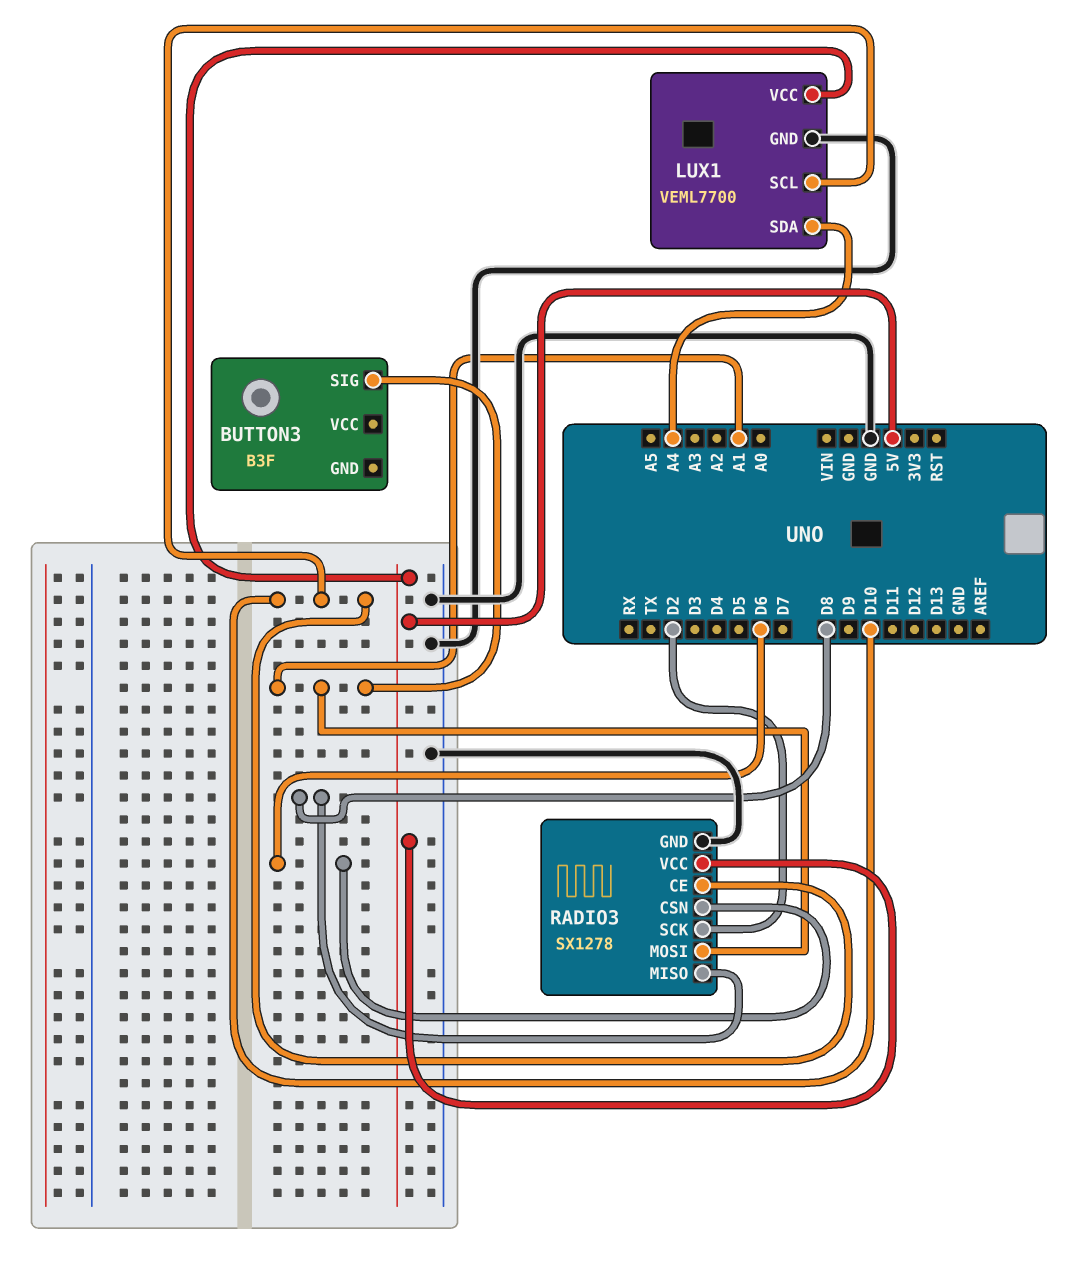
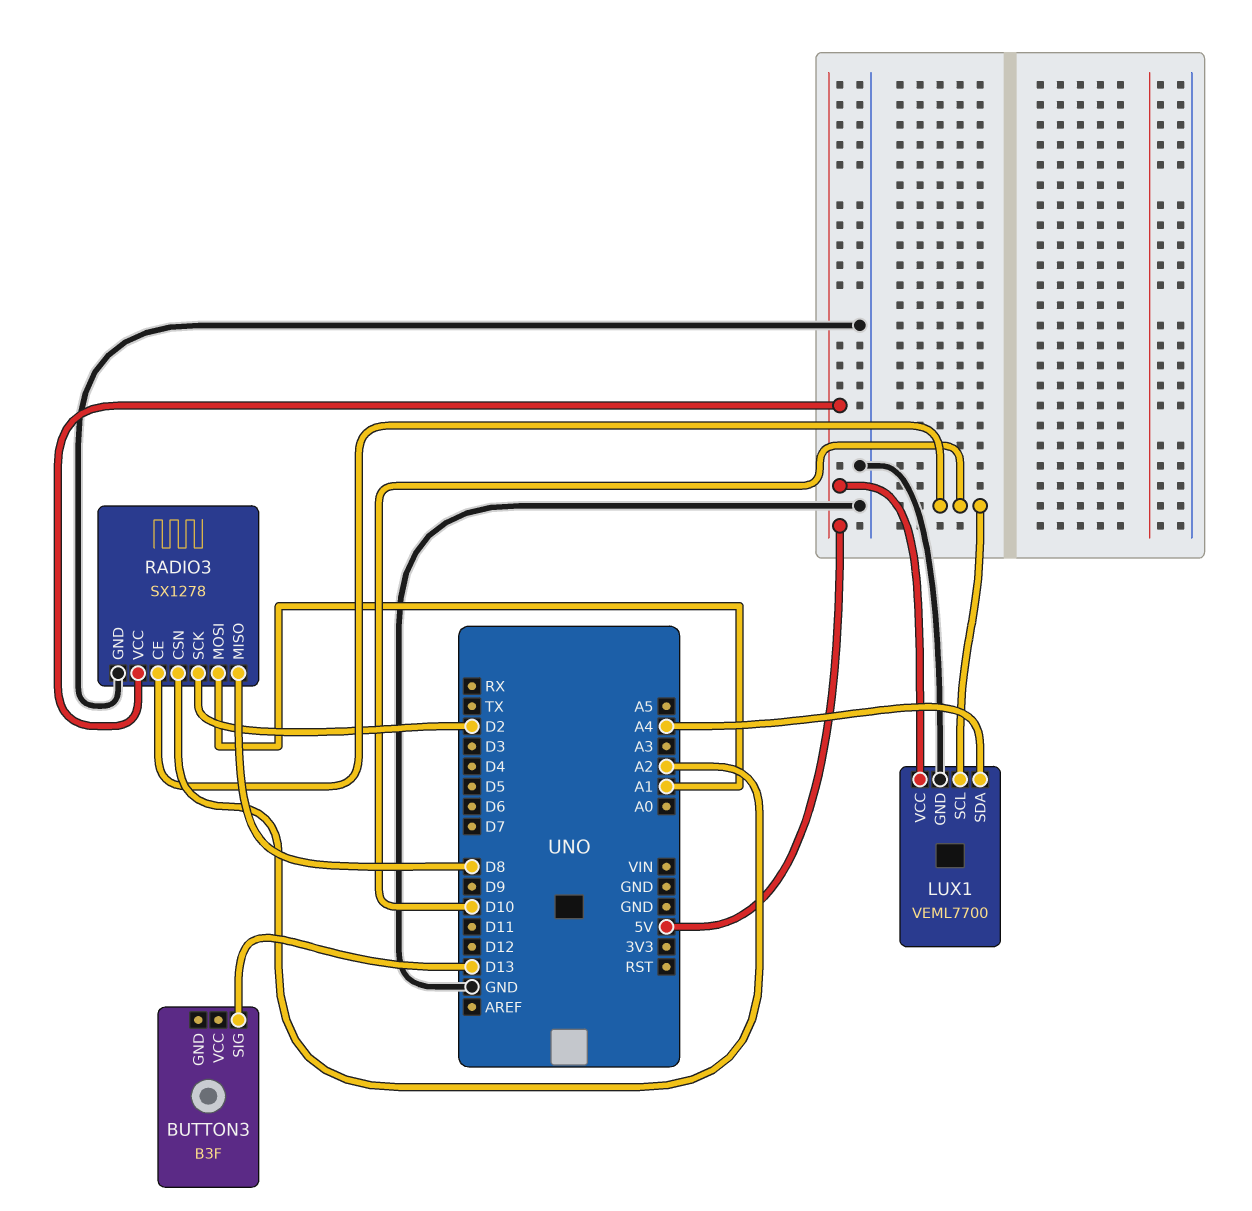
BUTTON3 pin SIG: A1 -> D13
RADIO3 pin CSN: D6 -> A2

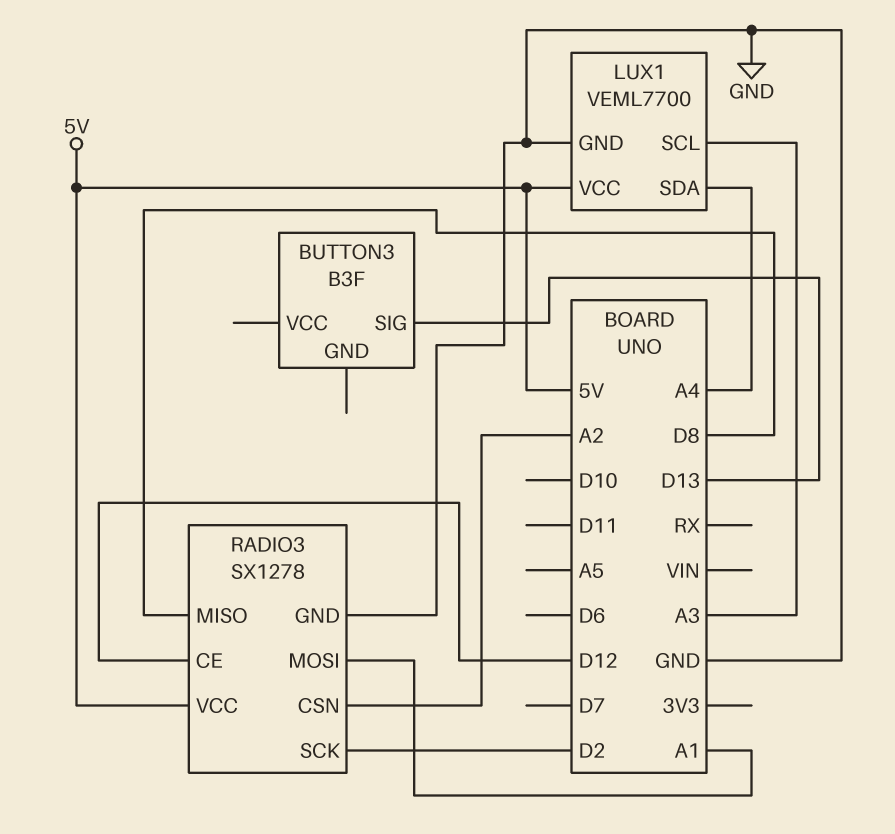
LUX1 pin SCL: D10 -> A3
RADIO3 pin CE: D10 -> D12

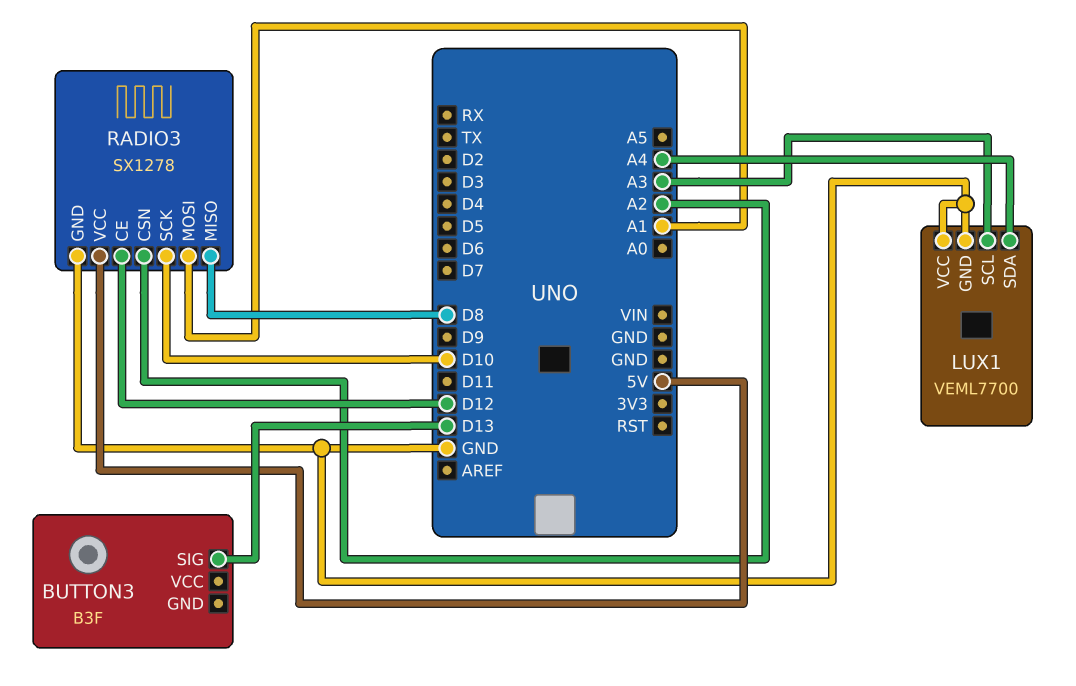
LUX1 pin VCC: 5V -> GND
RADIO3 pin SCK: D2 -> D10

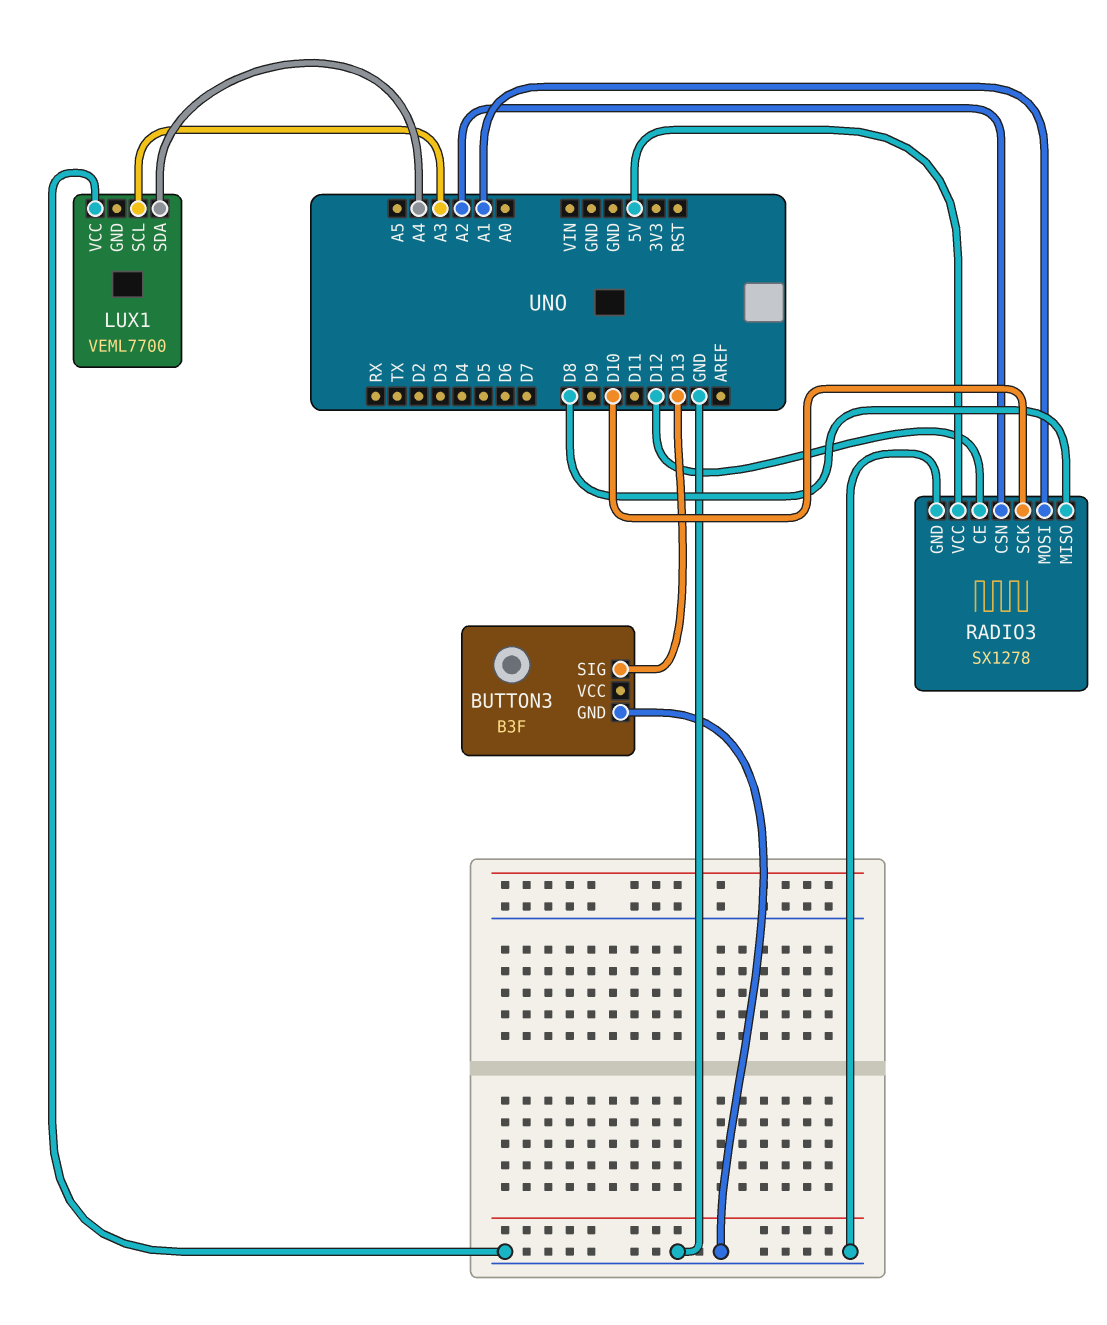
BUTTON3 pin GND: none -> GND
LUX1 pin GND: GND -> none

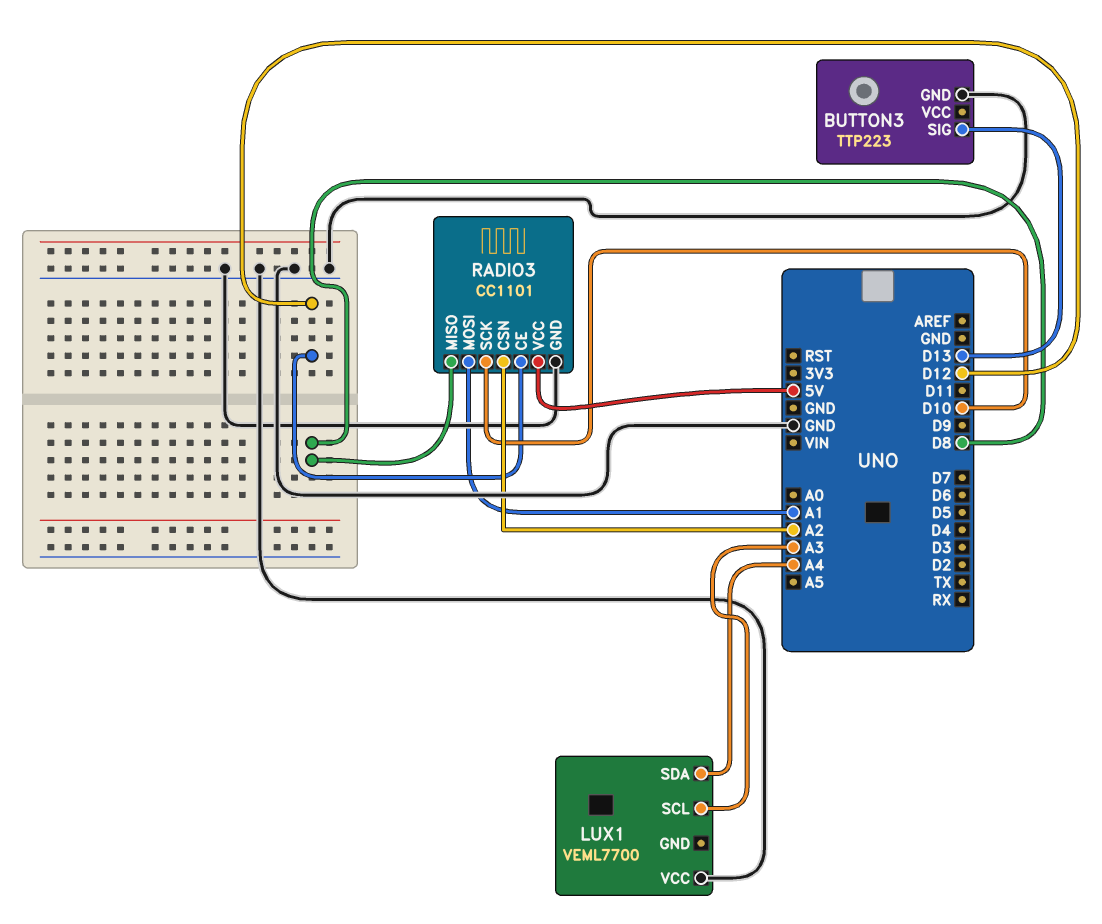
BUTTON3: B3F -> TTP223
RADIO3: SX1278 -> CC1101

